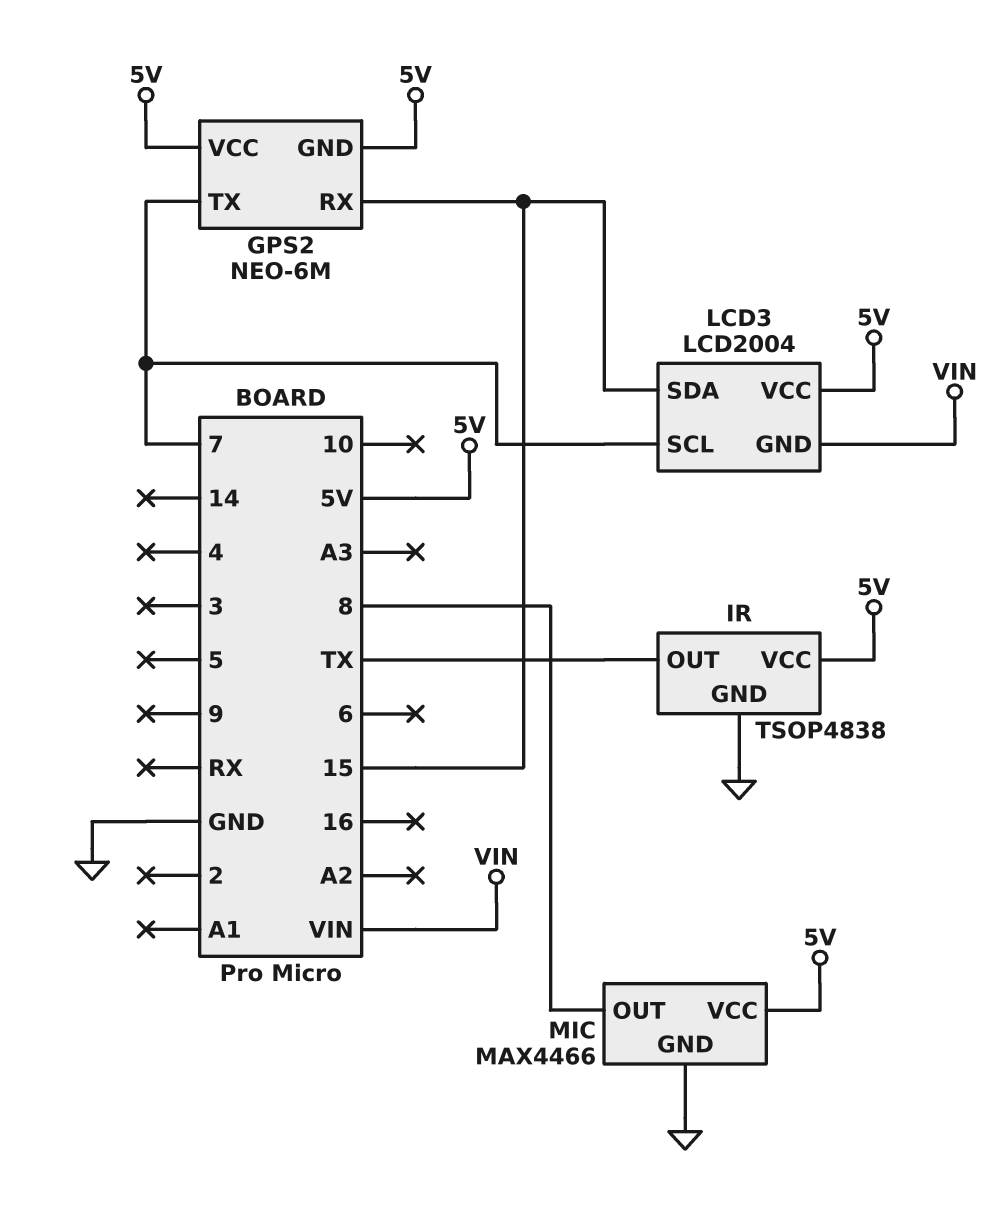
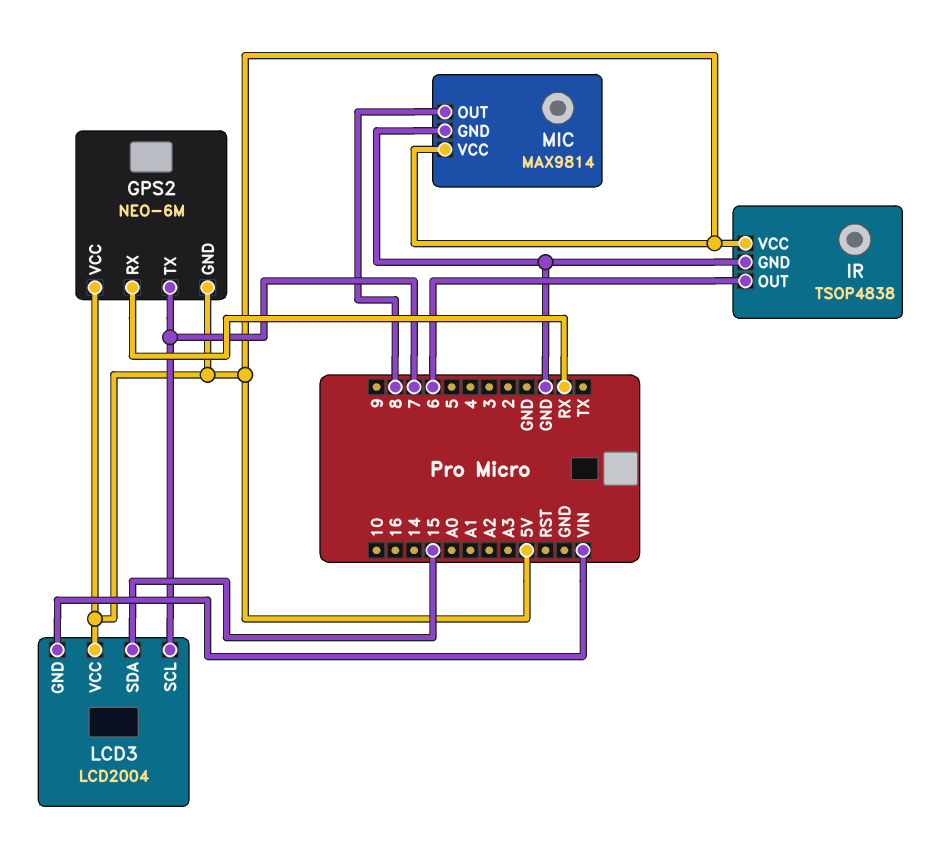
GPS2 pin RX: 15 -> RX
IR pin OUT: TX -> 6
MIC: MAX4466 -> MAX9814

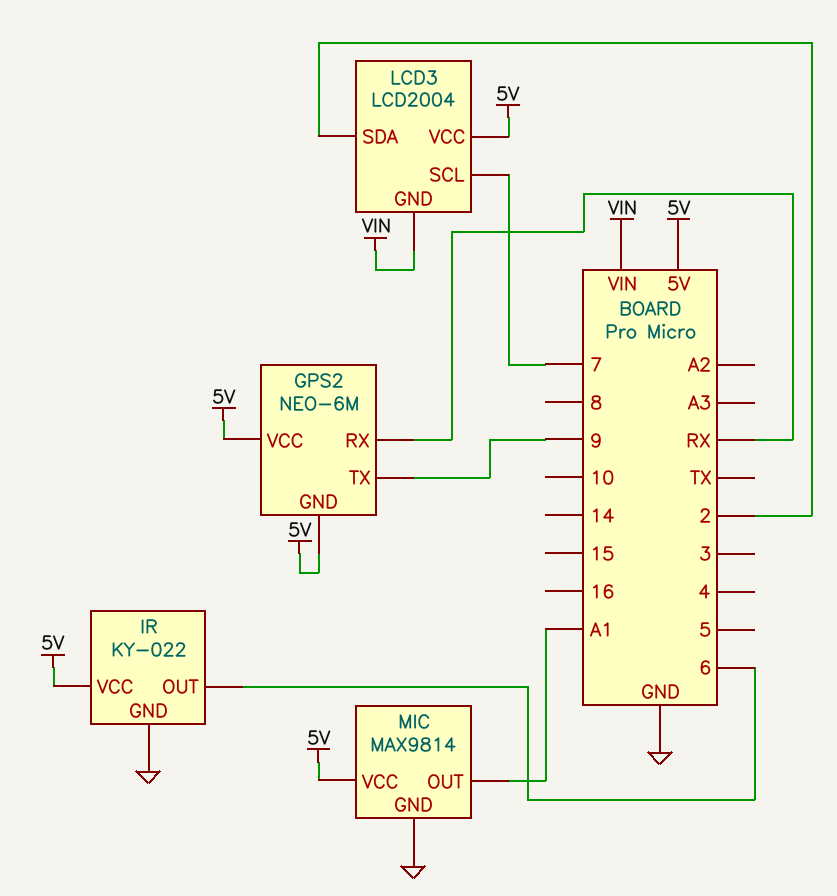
GPS2 pin TX: 7 -> 9
IR: TSOP4838 -> KY-022
LCD3 pin SDA: 15 -> 2
MIC pin OUT: 8 -> A1

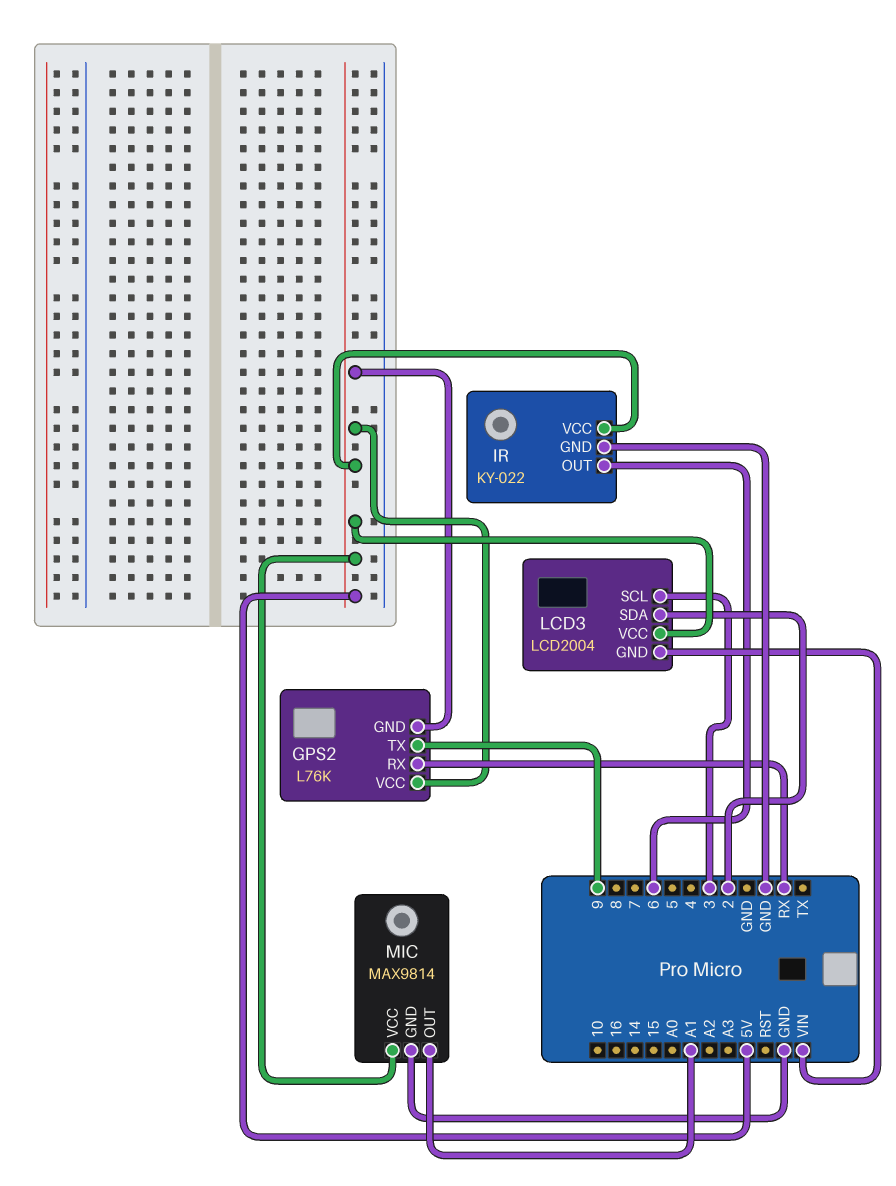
GPS2: NEO-6M -> L76K
LCD3 pin SCL: 7 -> 3

